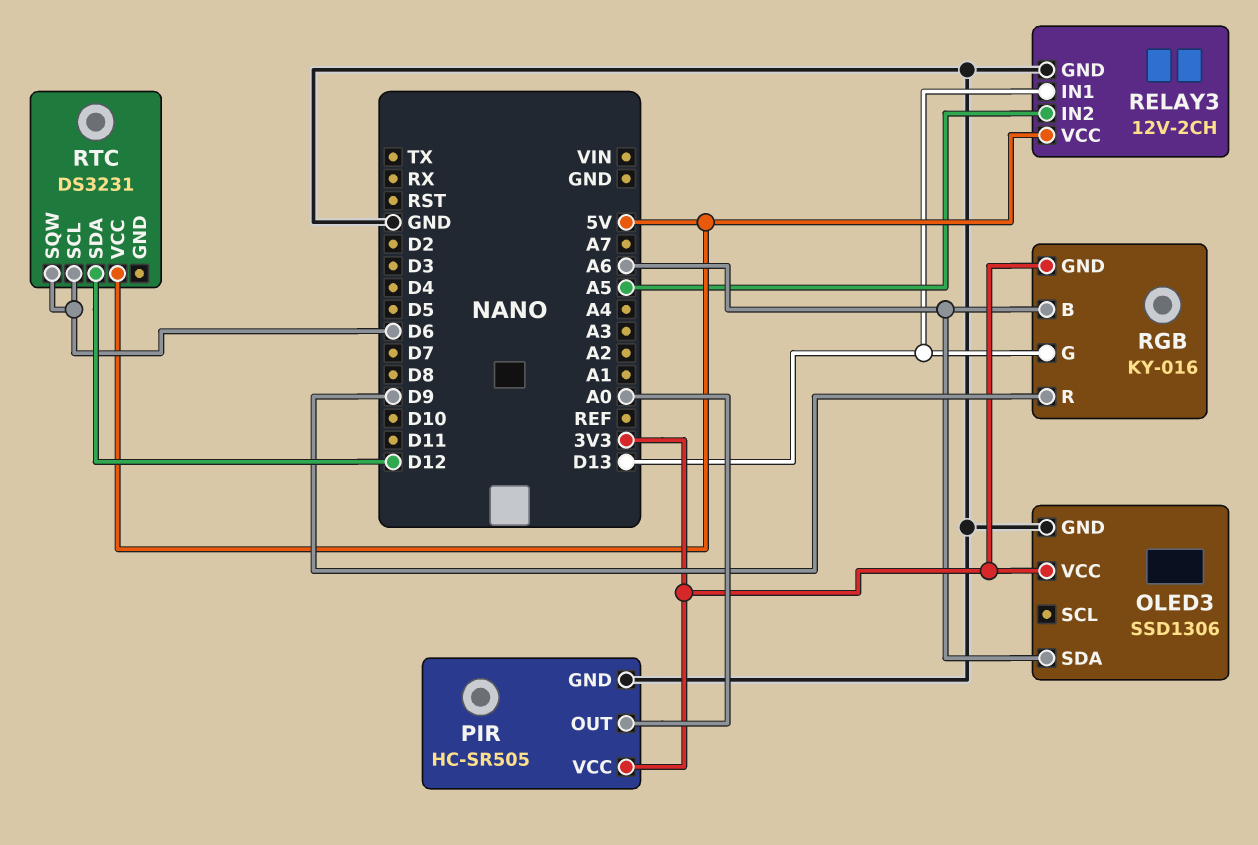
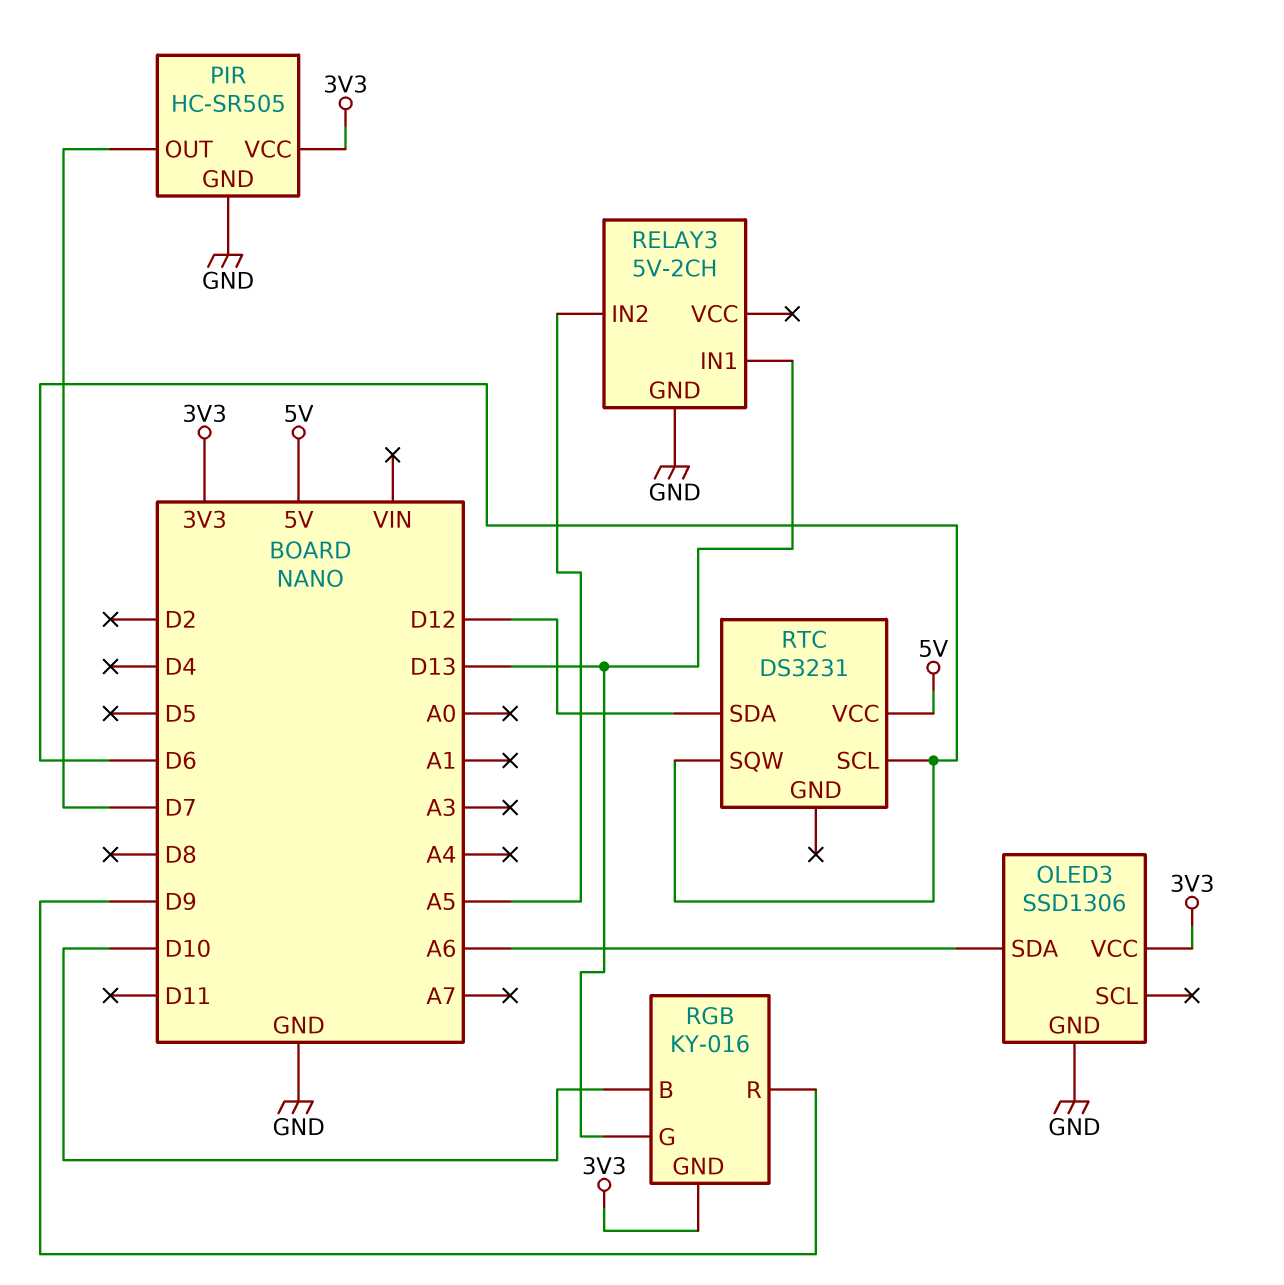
PIR pin OUT: A0 -> D7
RELAY3: 12V-2CH -> 5V-2CH
RELAY3 pin VCC: 5V -> none
RGB pin B: A6 -> D10

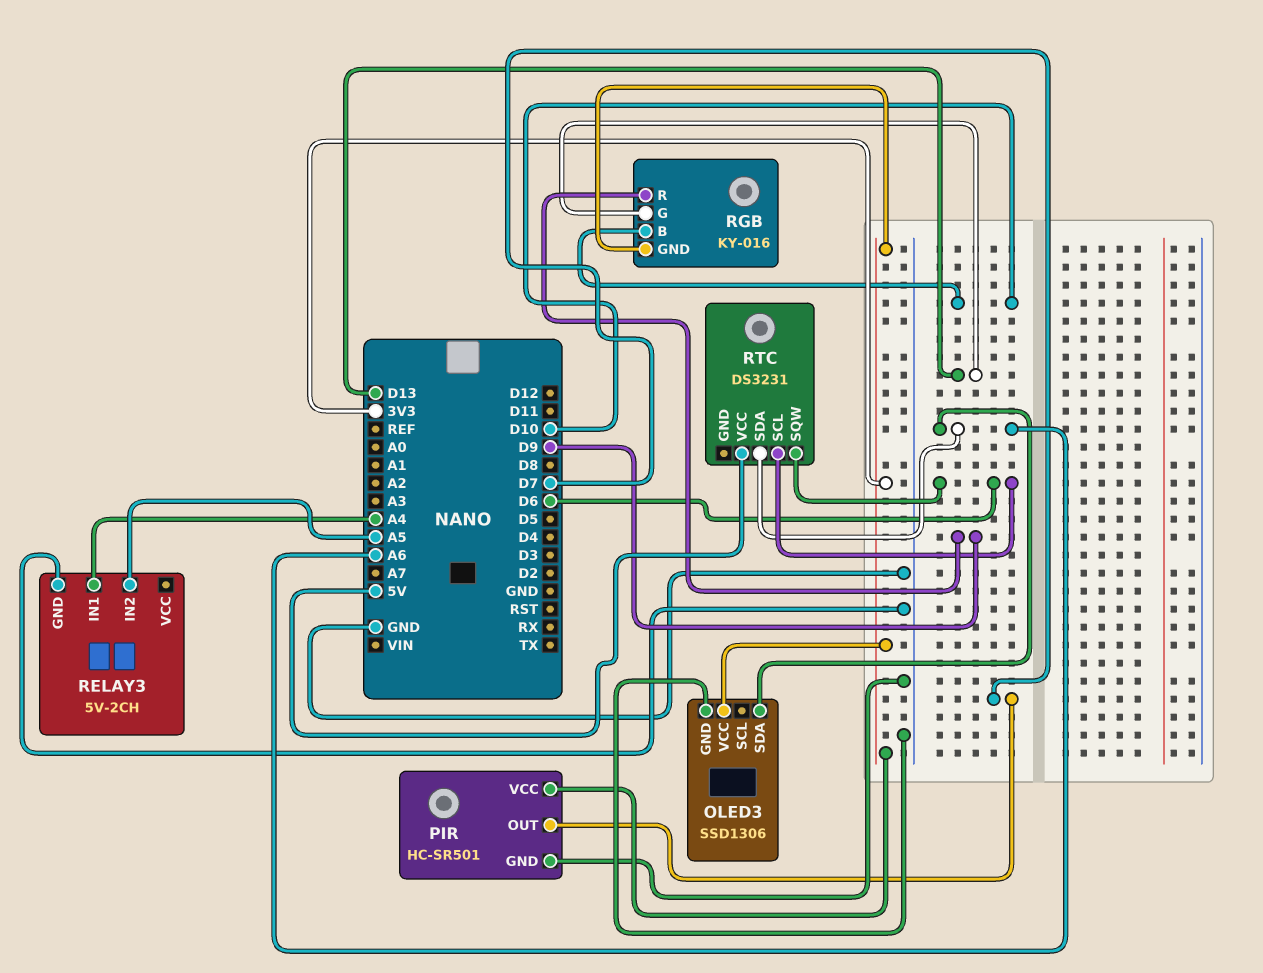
PIR: HC-SR505 -> HC-SR501
RELAY3 pin IN1: D13 -> A4
RTC pin SDA: D12 -> A6

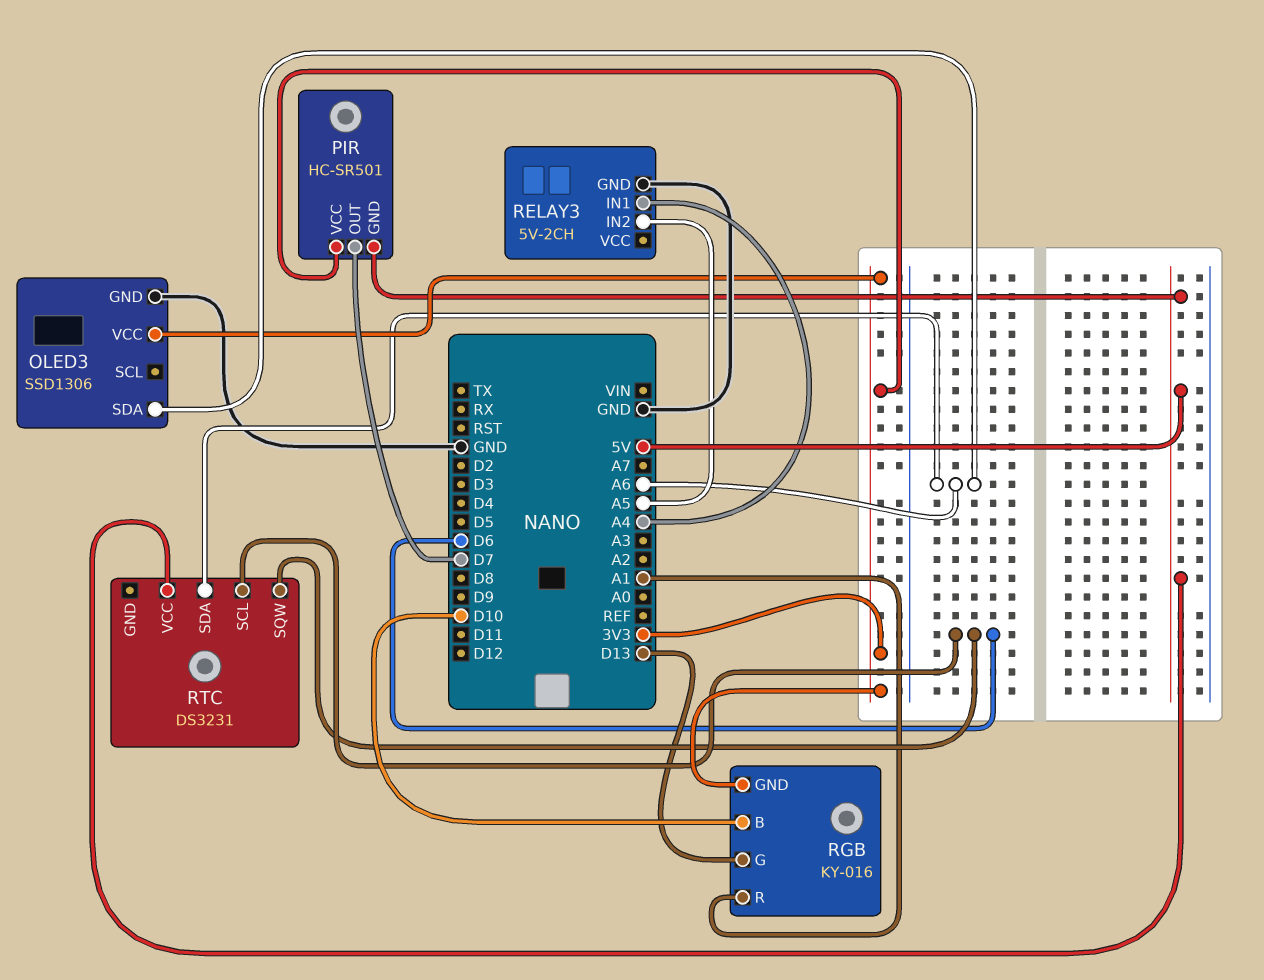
PIR pin GND: GND -> 5V
RGB pin R: D9 -> A1

